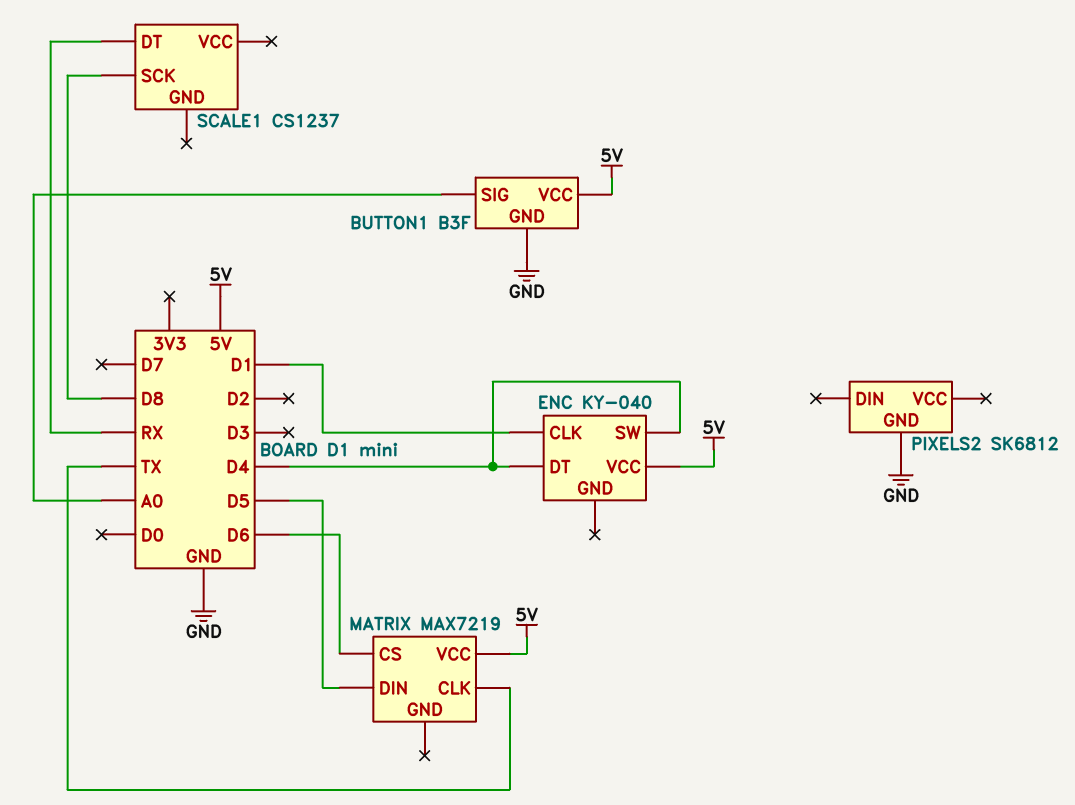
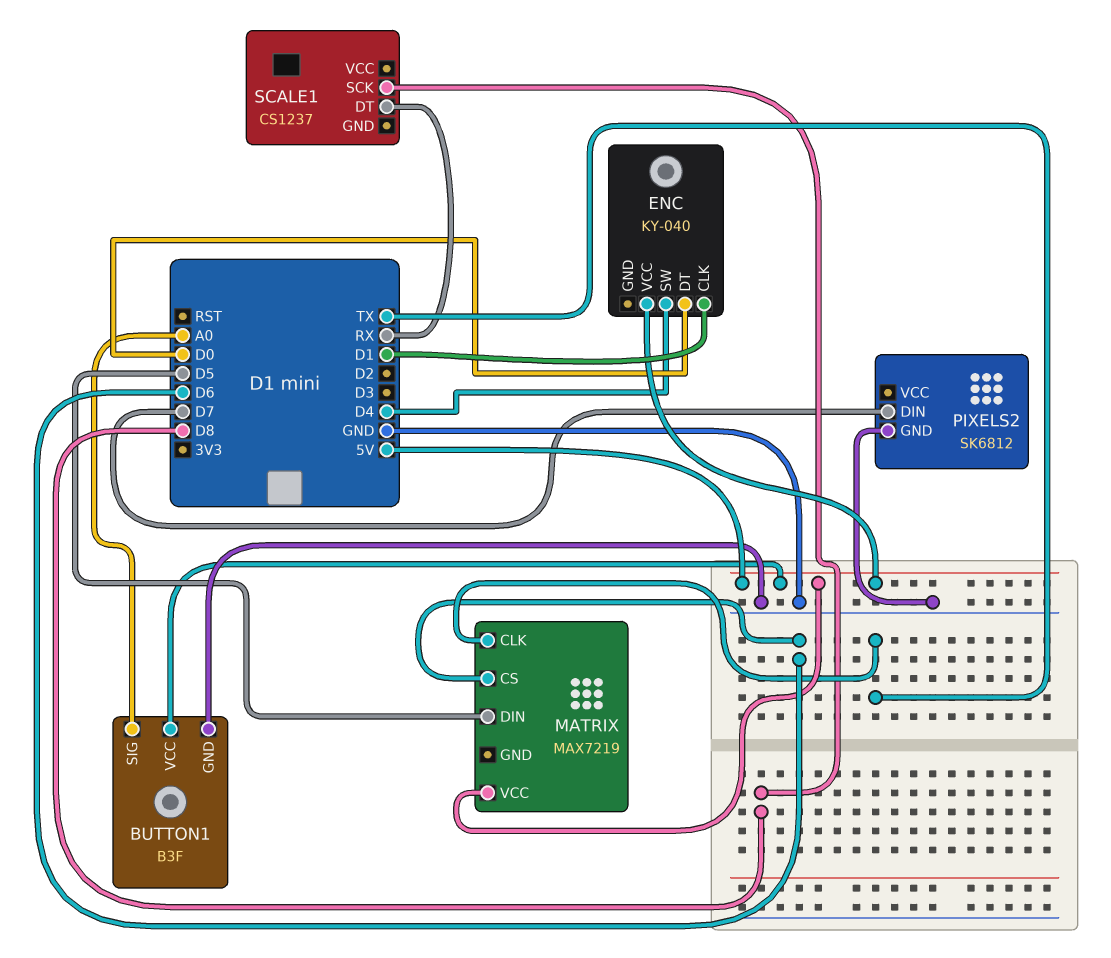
ENC pin DT: D4 -> D0
PIXELS2 pin DIN: none -> D7

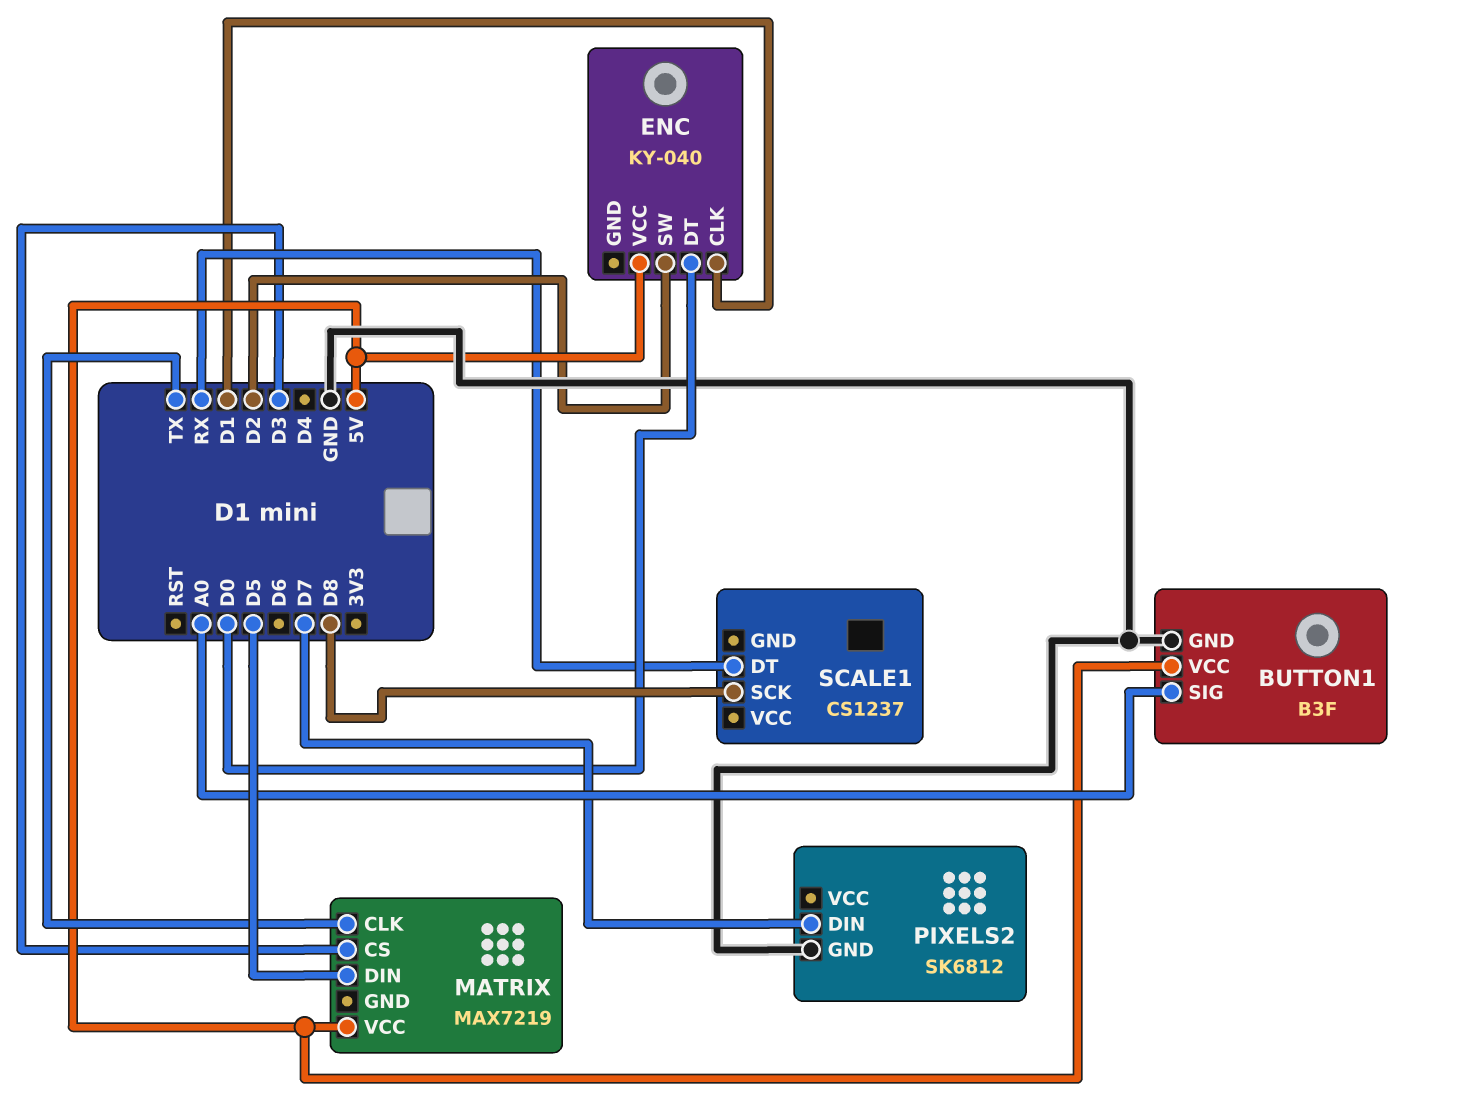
ENC pin SW: D4 -> D2
MATRIX pin CS: D6 -> D3

